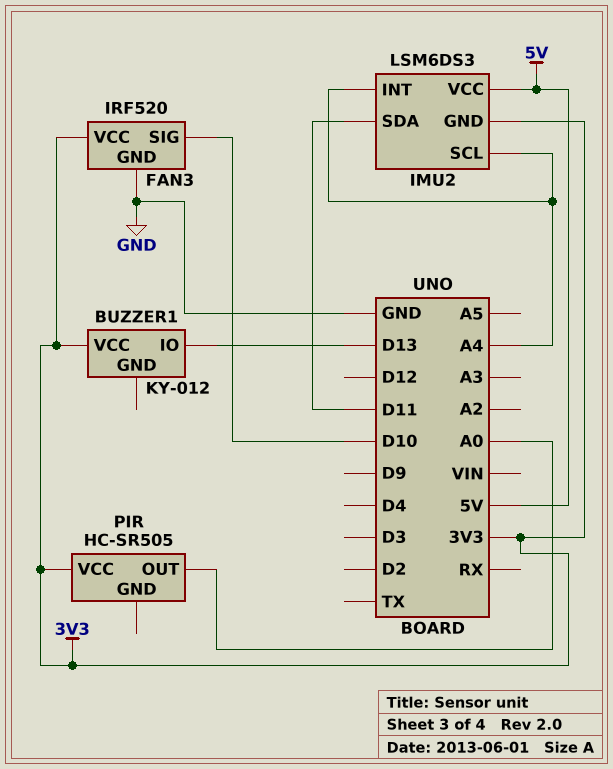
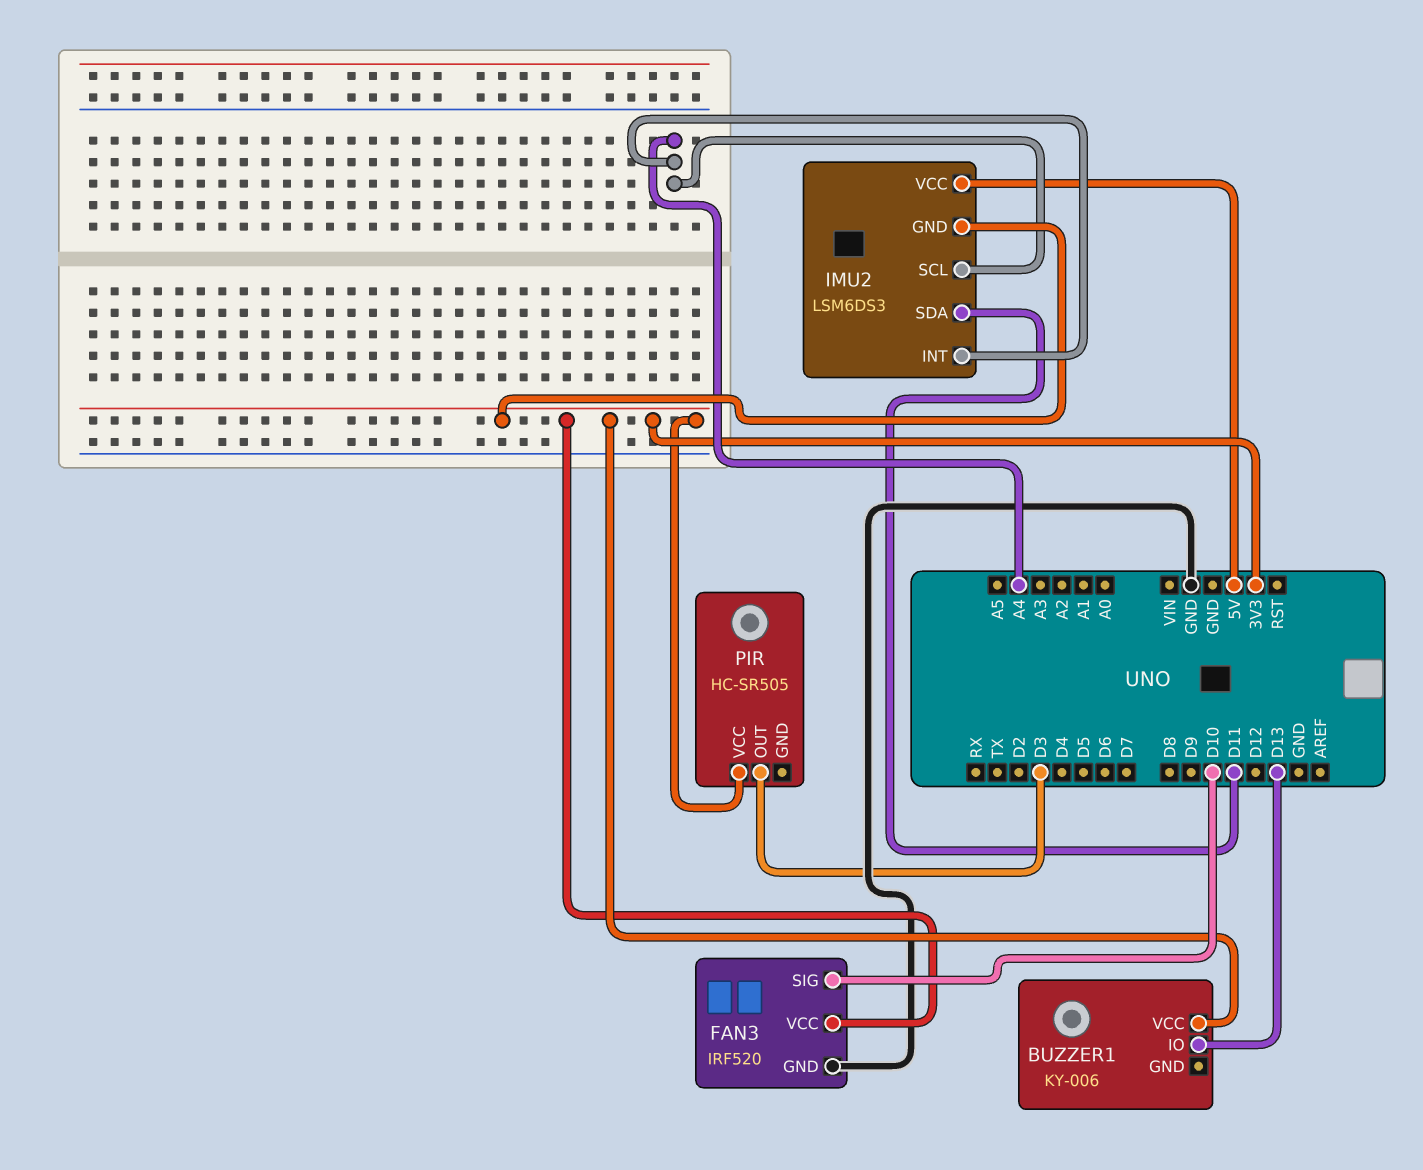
BUZZER1: KY-012 -> KY-006
PIR pin OUT: A0 -> D3

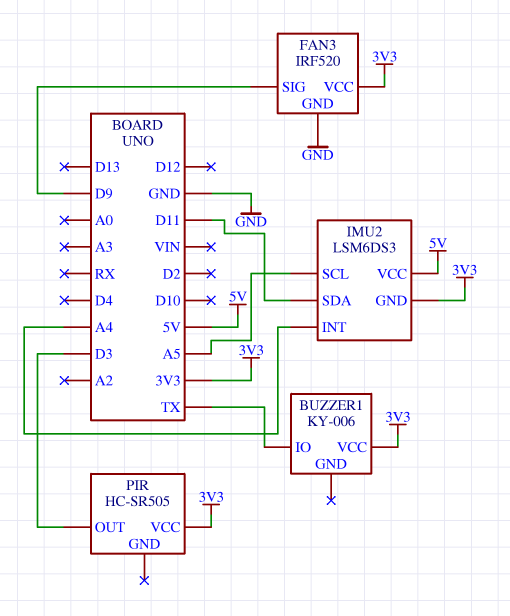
BUZZER1 pin IO: D13 -> TX
FAN3 pin SIG: D10 -> D9
IMU2 pin SCL: A4 -> A5

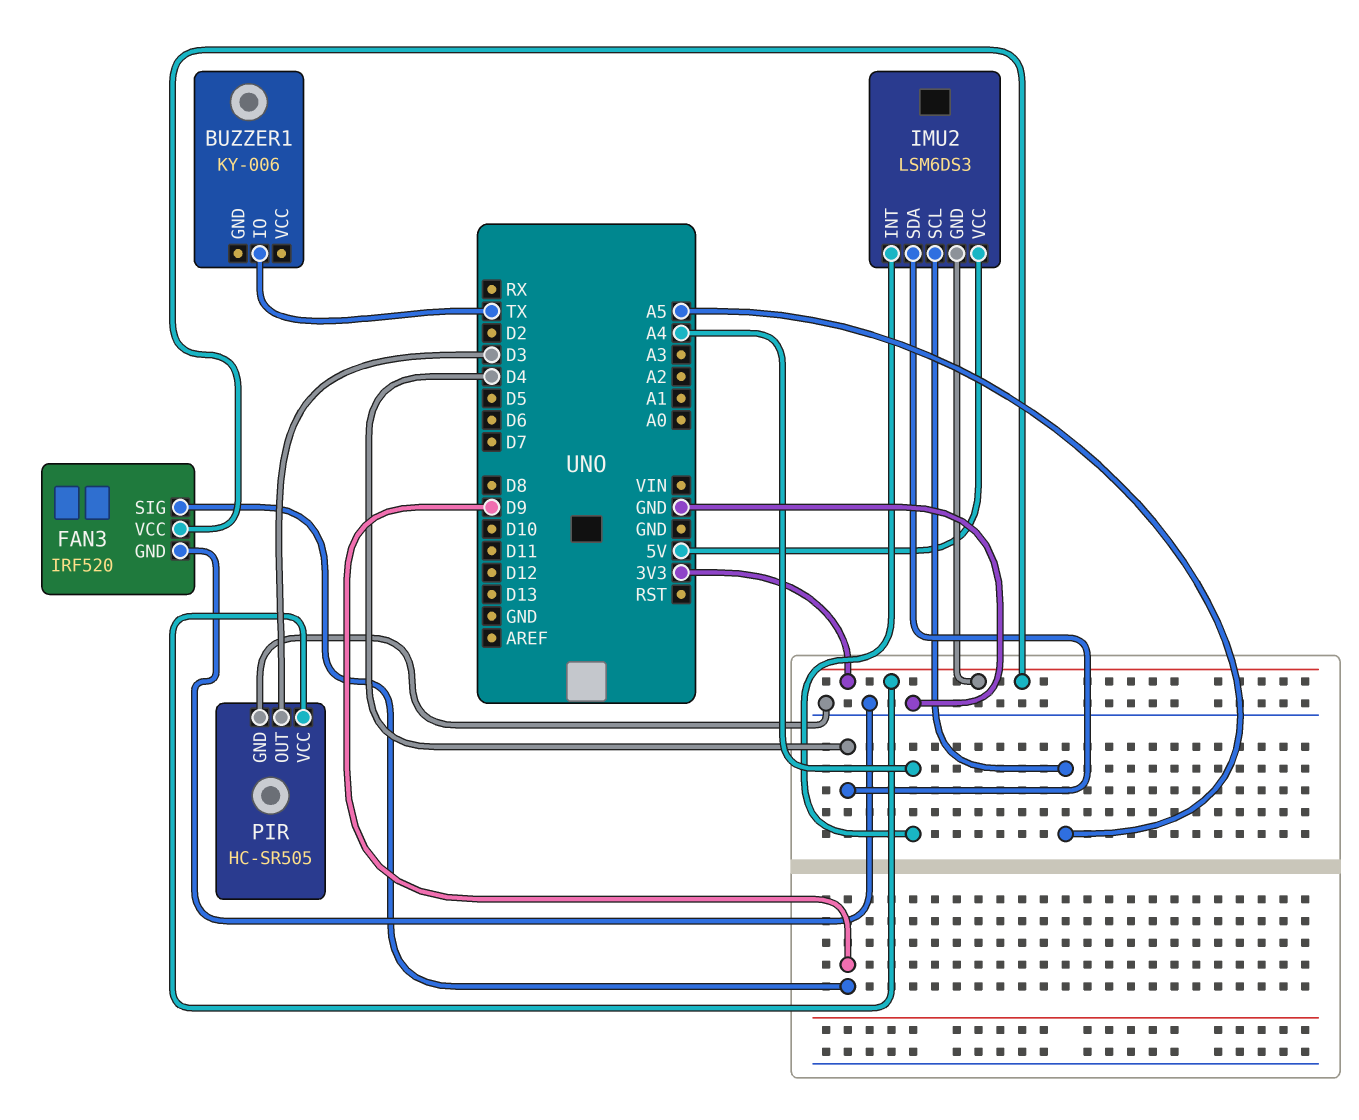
BUZZER1 pin VCC: 3V3 -> none
IMU2 pin SDA: D11 -> D4
PIR pin GND: none -> GND

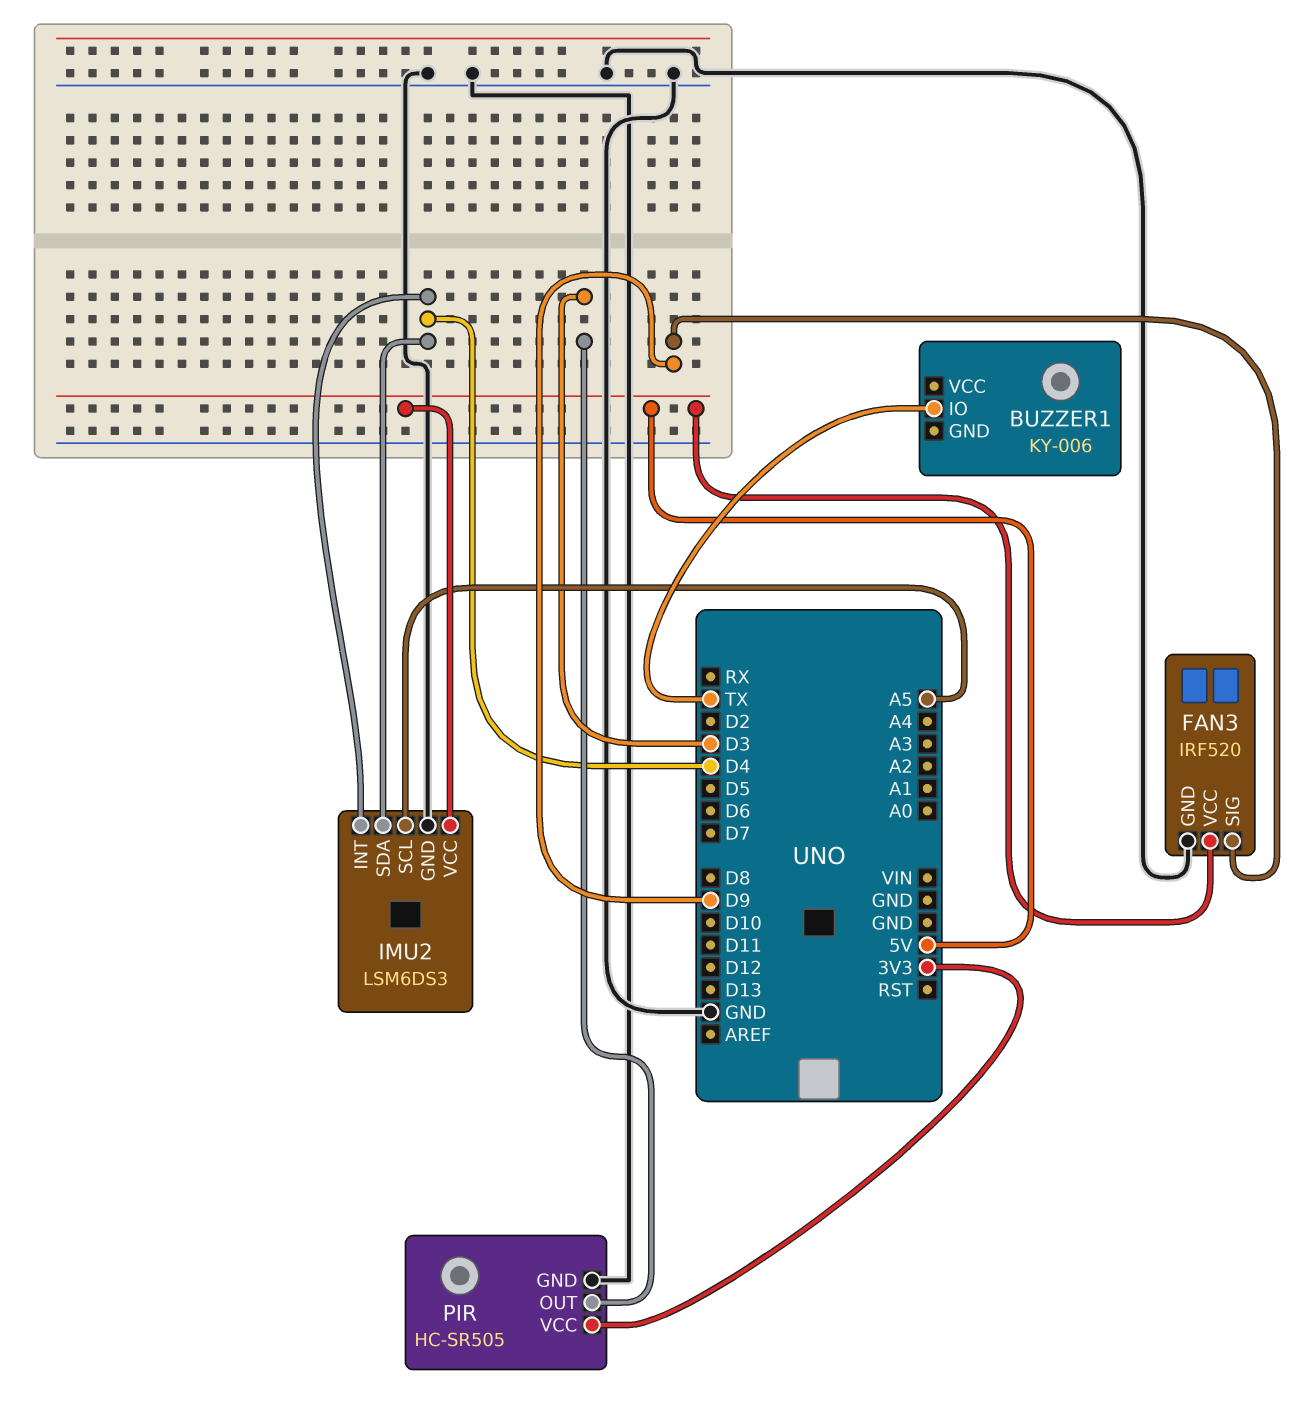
FAN3 pin VCC: 3V3 -> 5V
IMU2 pin GND: 3V3 -> GND
IMU2 pin INT: A4 -> D4

